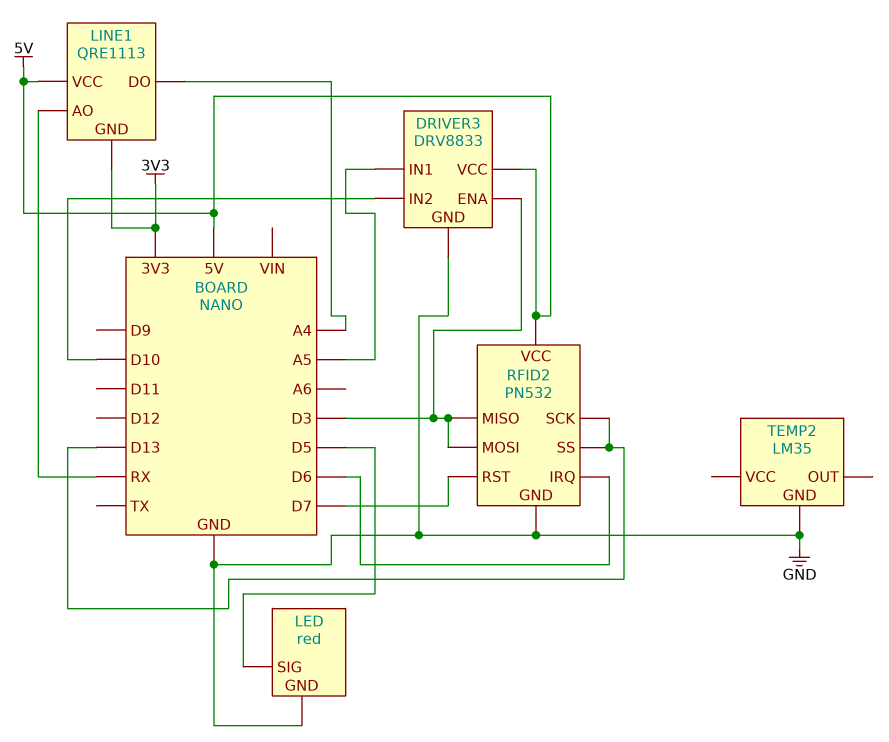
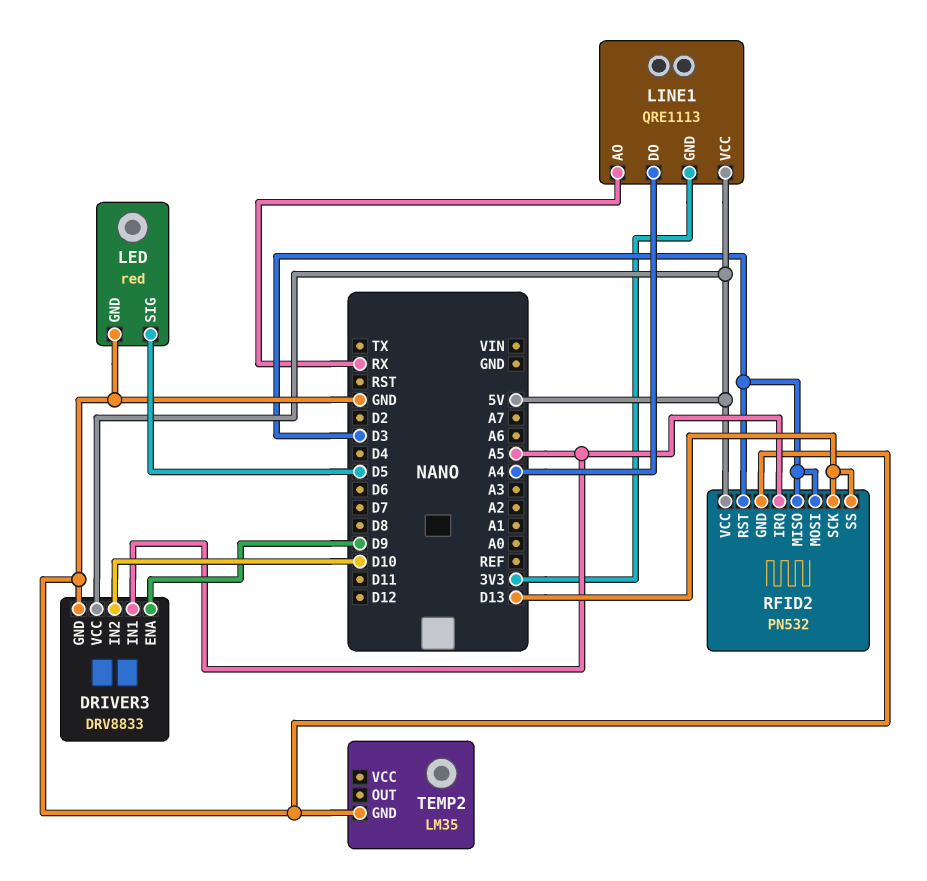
DRIVER3 pin ENA: D3 -> D9
RFID2 pin IRQ: D6 -> A5
RFID2 pin RST: D7 -> D3

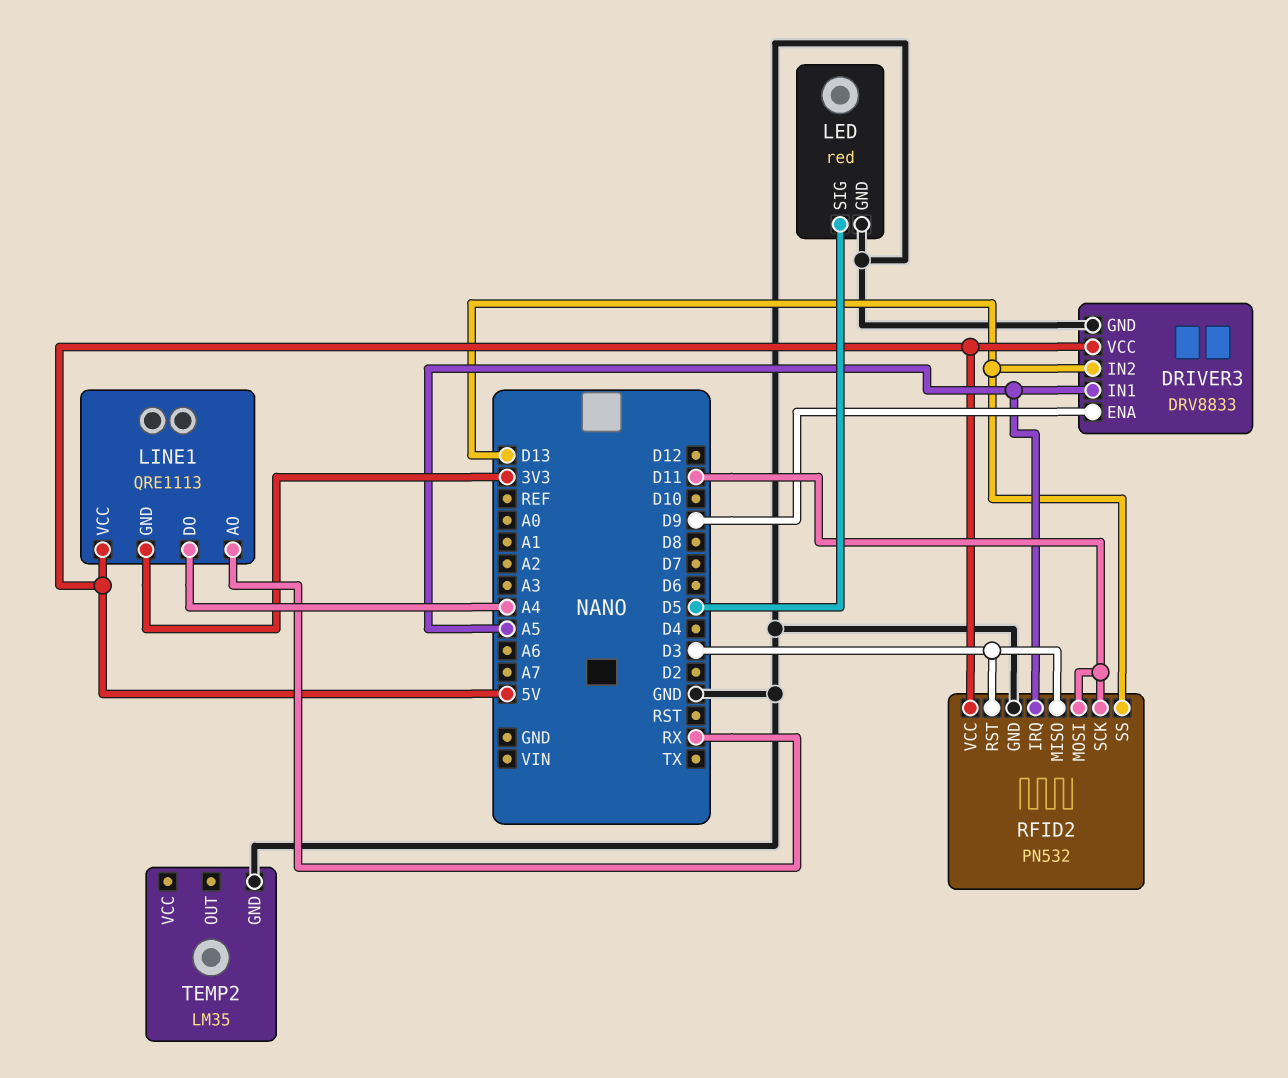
DRIVER3 pin IN2: D10 -> D13
RFID2 pin MOSI: D3 -> D11
RFID2 pin SCK: D13 -> D11

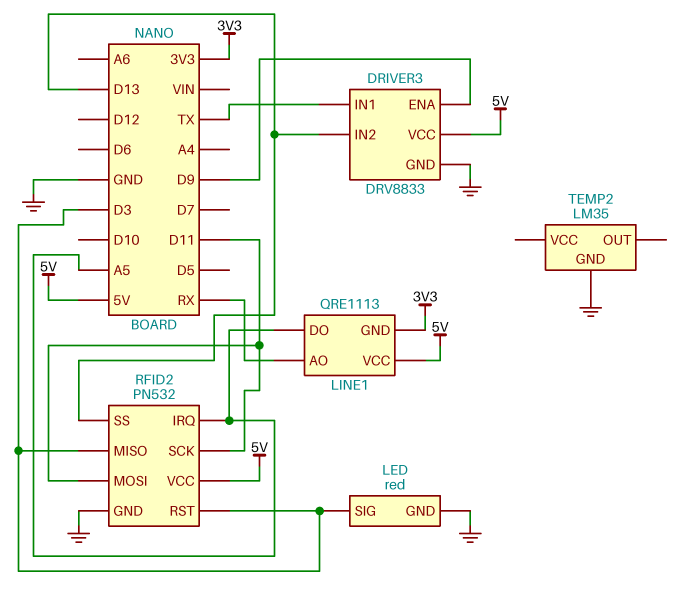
DRIVER3 pin IN1: A5 -> TX
LED pin SIG: D5 -> D3
LINE1 pin DO: A4 -> A5

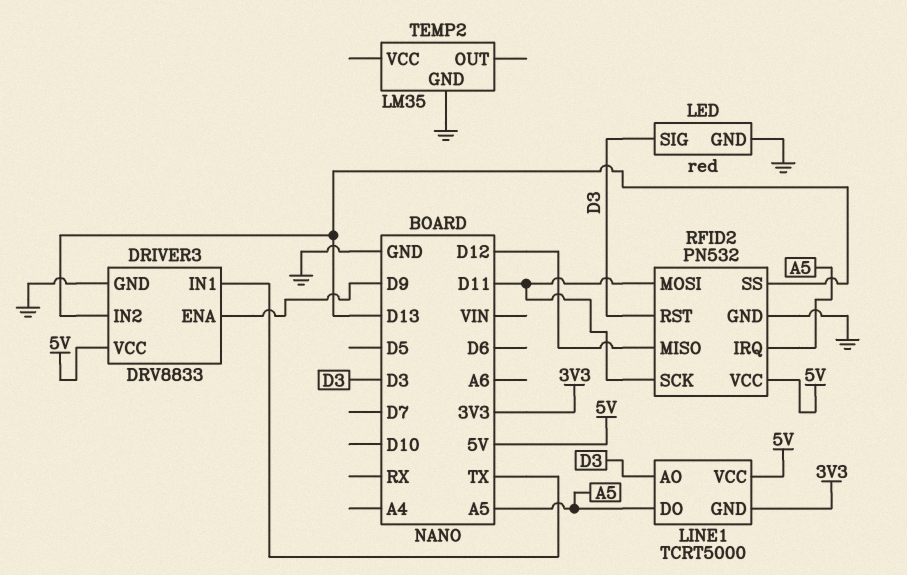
LINE1: QRE1113 -> TCRT5000
LINE1 pin AO: RX -> D3
RFID2 pin MISO: D3 -> D12

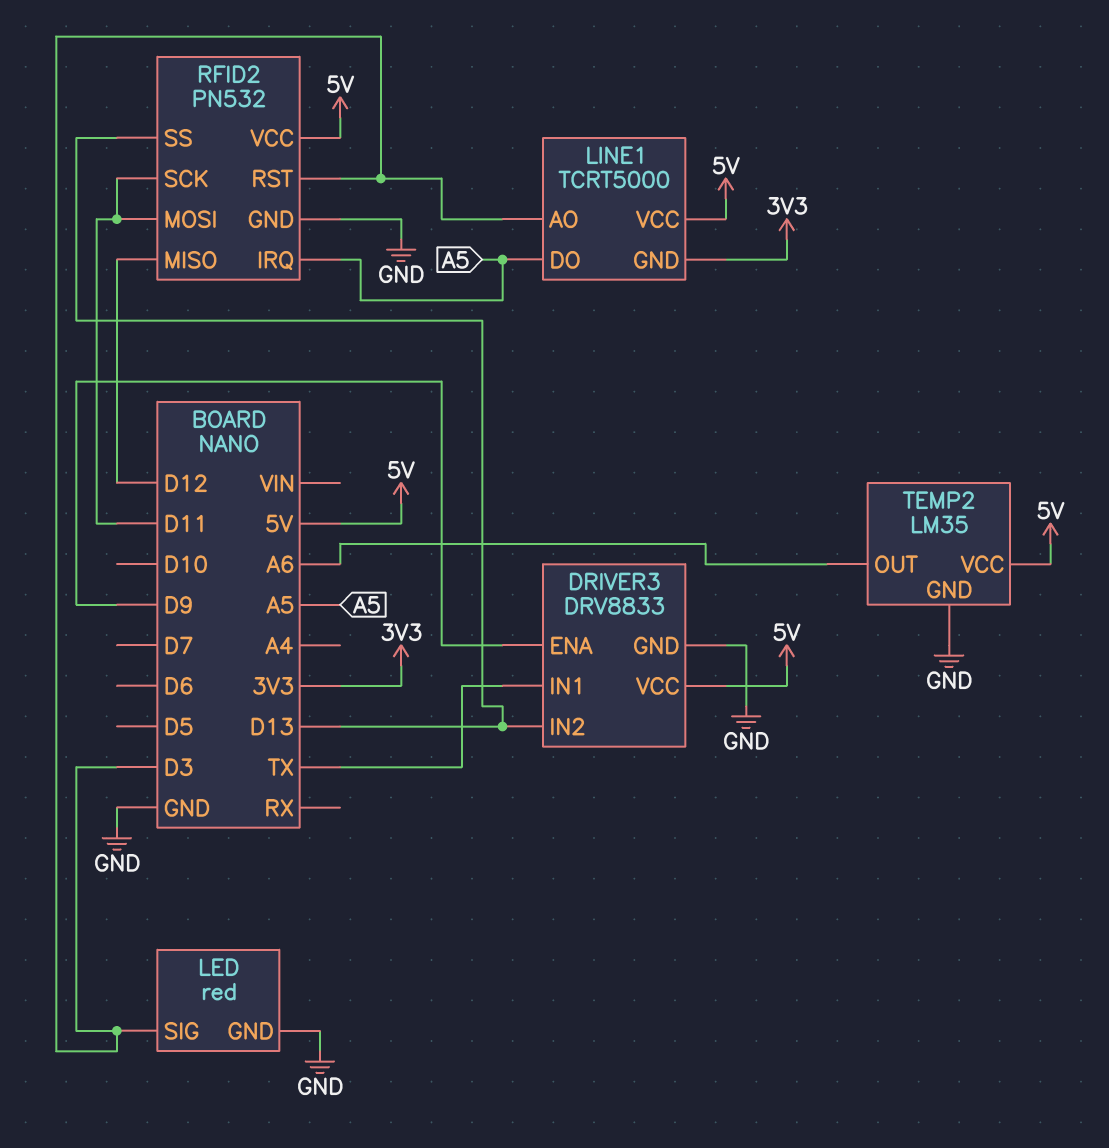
TEMP2 pin OUT: none -> A6
TEMP2 pin VCC: none -> 5V

